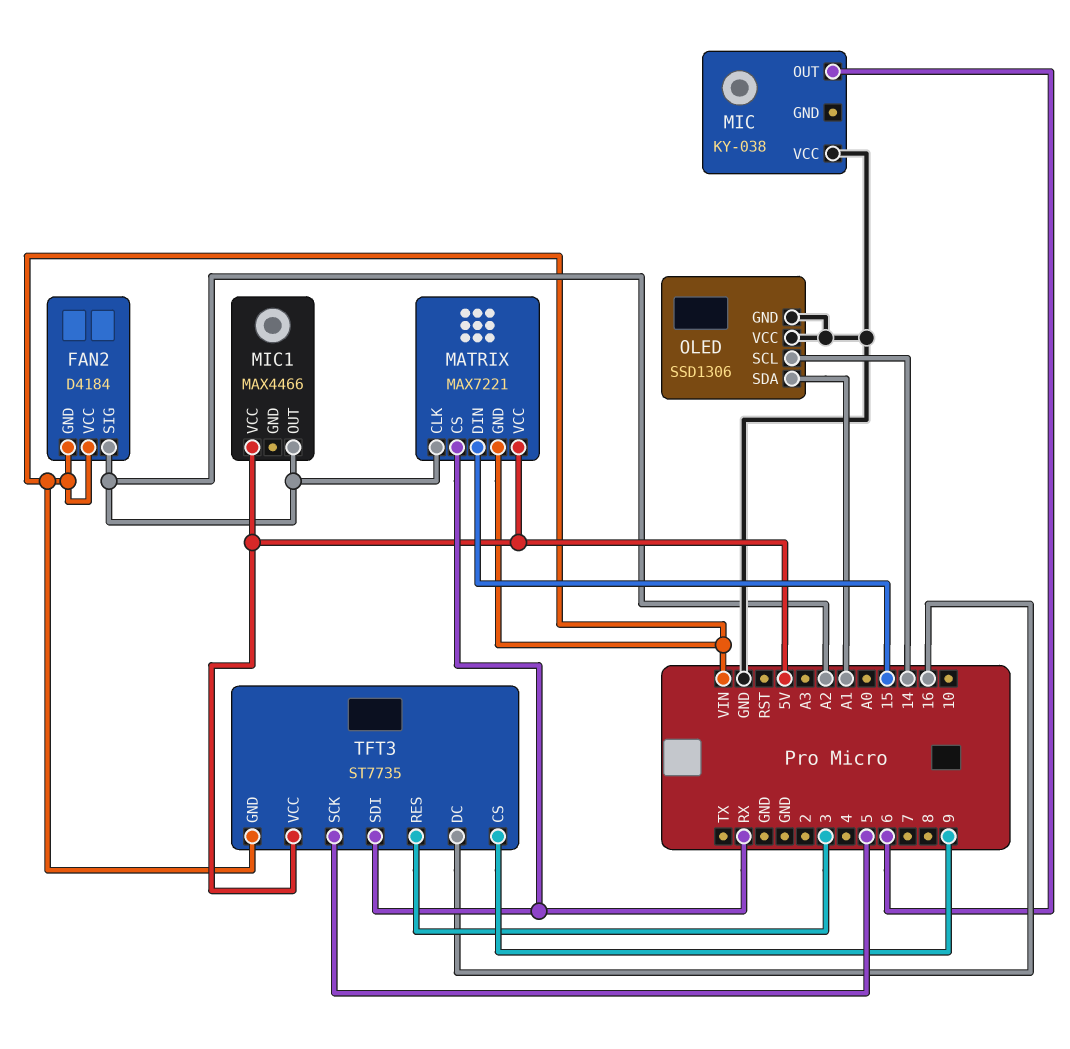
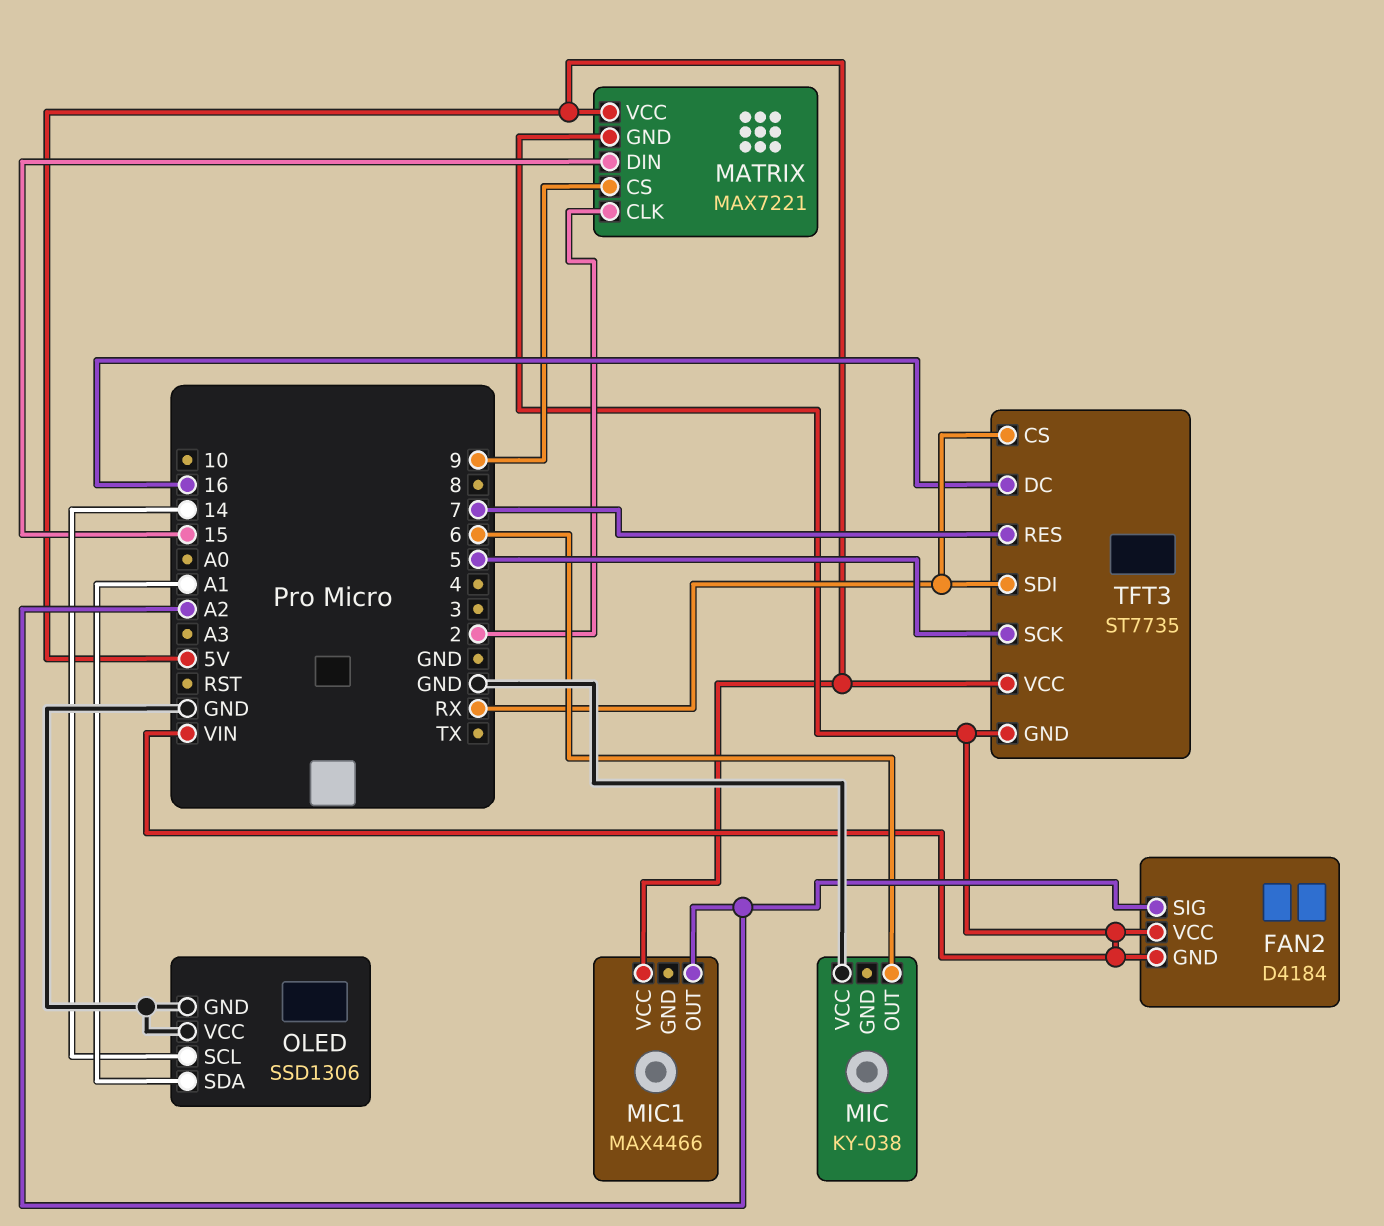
MATRIX pin CLK: A2 -> 2
MATRIX pin CS: RX -> 9
TFT3 pin CS: 9 -> RX
TFT3 pin RES: 3 -> 7

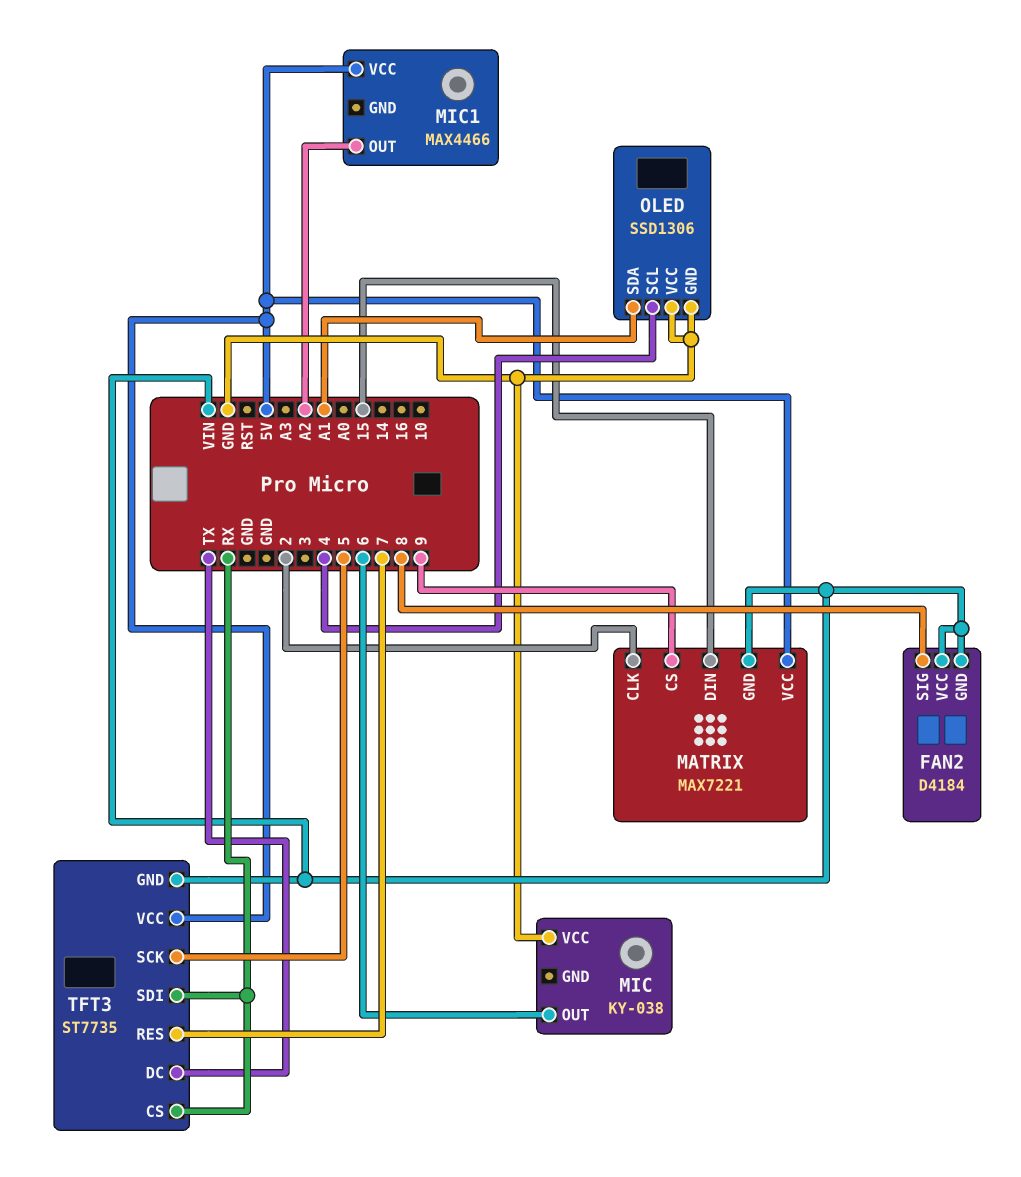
FAN2 pin SIG: A2 -> 8
OLED pin SCL: 14 -> 4
TFT3 pin DC: 16 -> TX

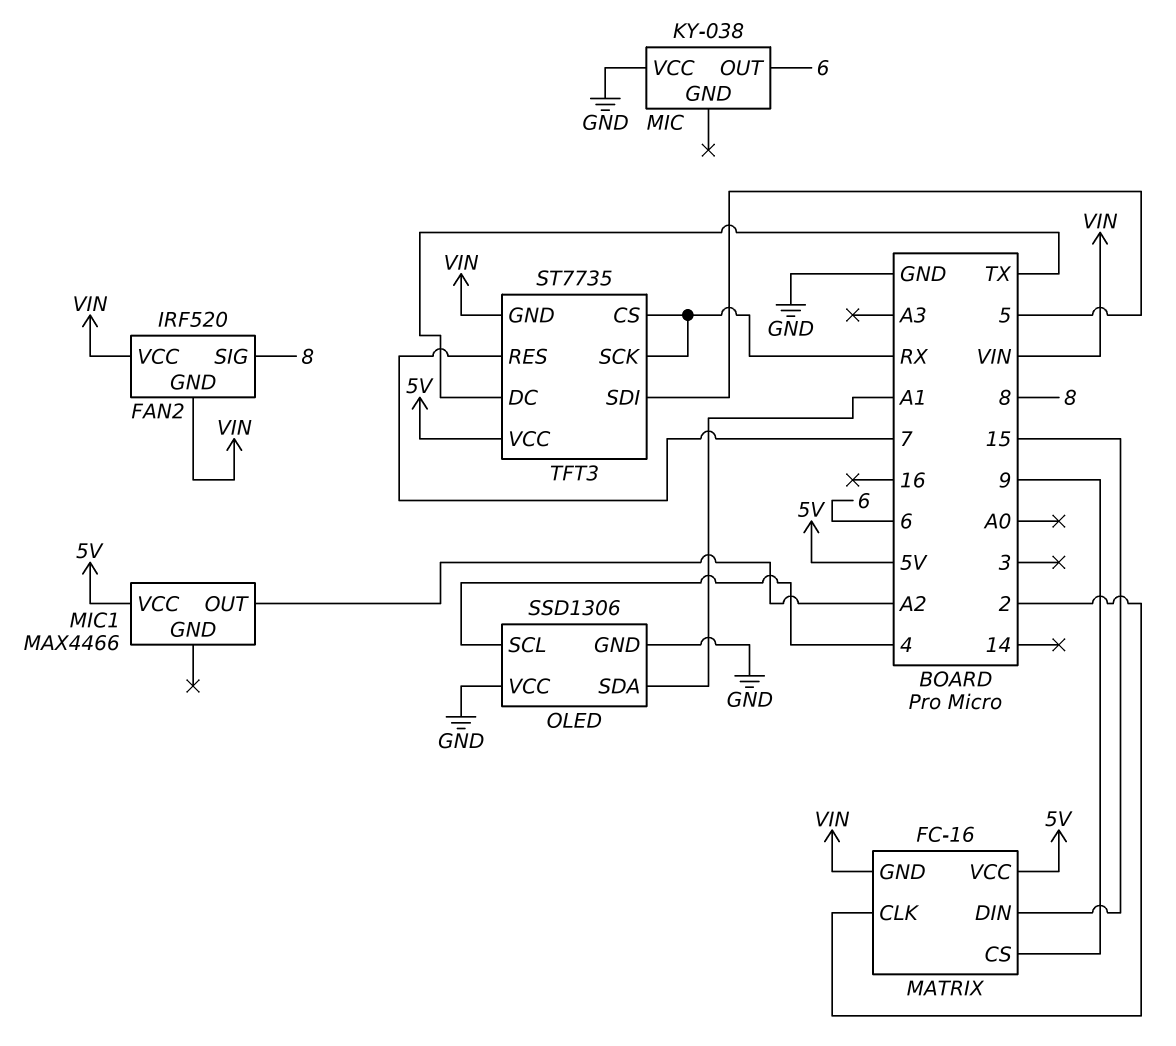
FAN2: D4184 -> IRF520
MATRIX: MAX7221 -> FC-16
TFT3 pin SCK: 5 -> RX
TFT3 pin SDI: RX -> 5

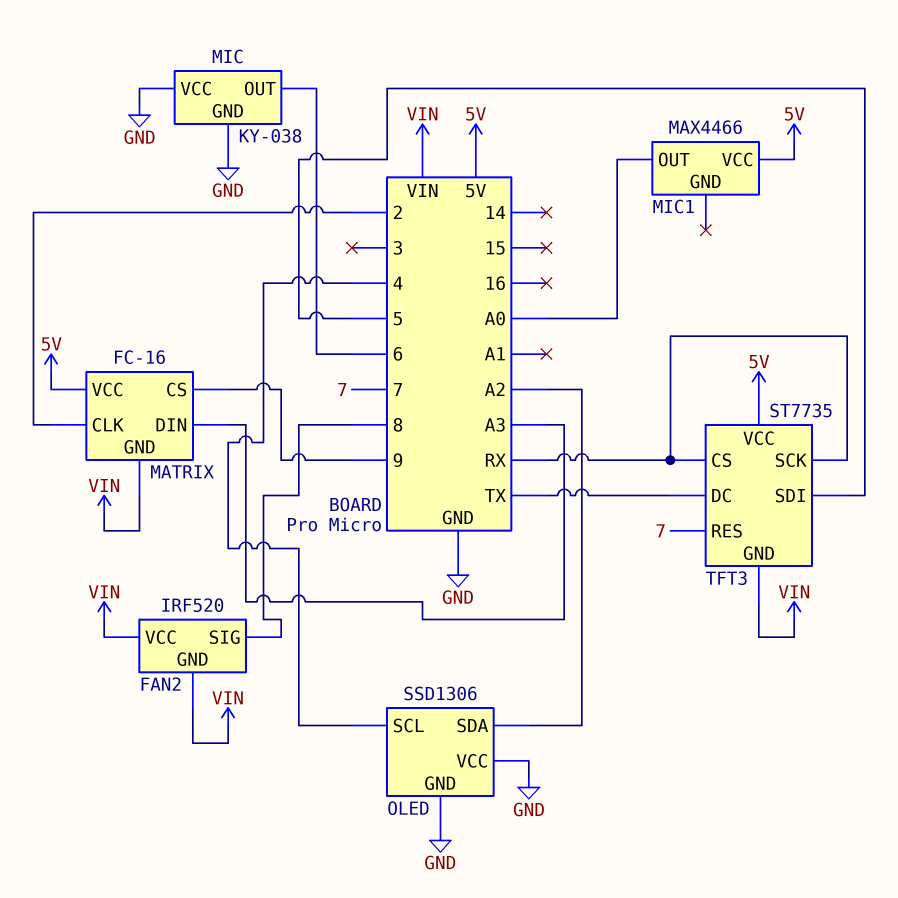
MATRIX pin DIN: 15 -> A3
MIC pin GND: none -> GND
MIC1 pin OUT: A2 -> A0
OLED pin SDA: A1 -> A2

